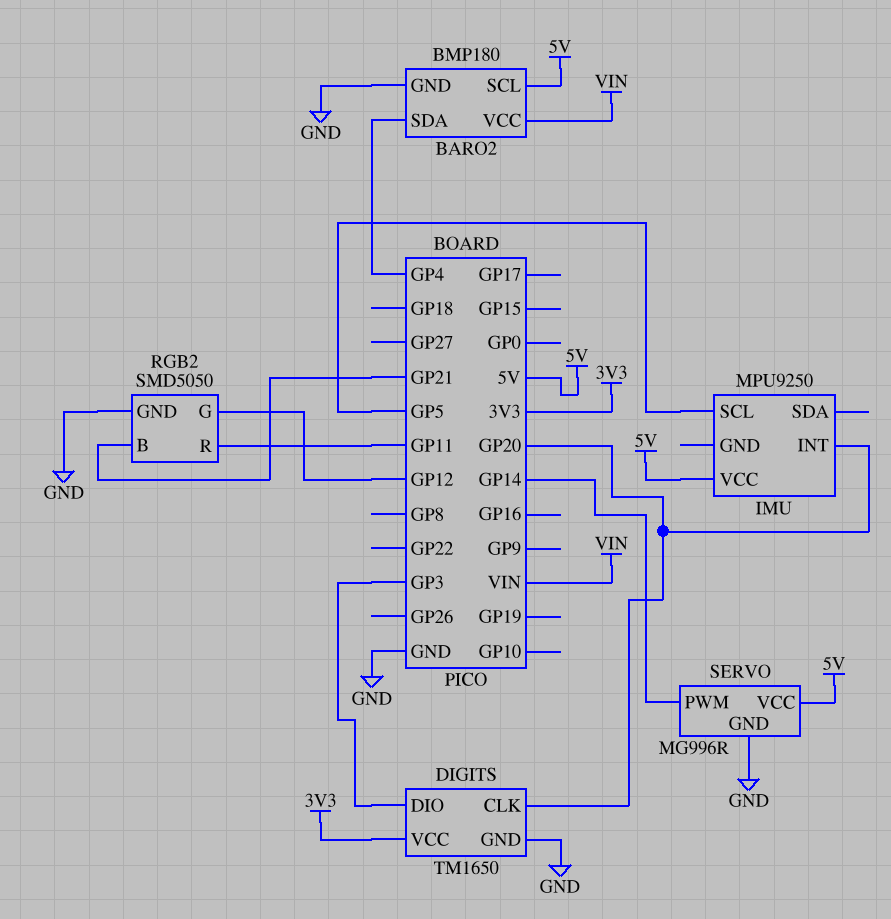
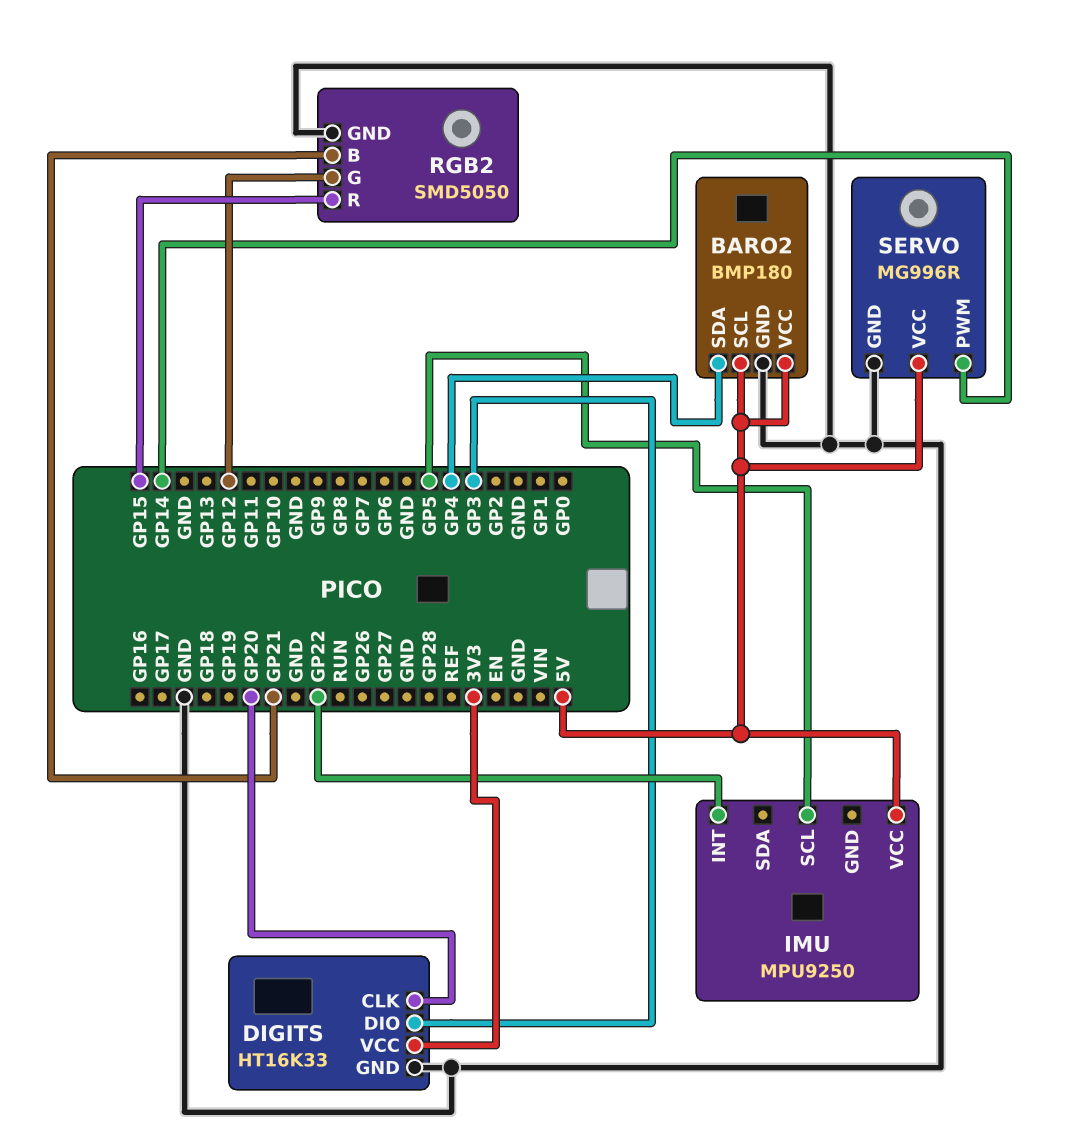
BARO2 pin VCC: VIN -> 5V
DIGITS: TM1650 -> HT16K33
IMU pin INT: GP20 -> GP22
RGB2 pin R: GP11 -> GP15

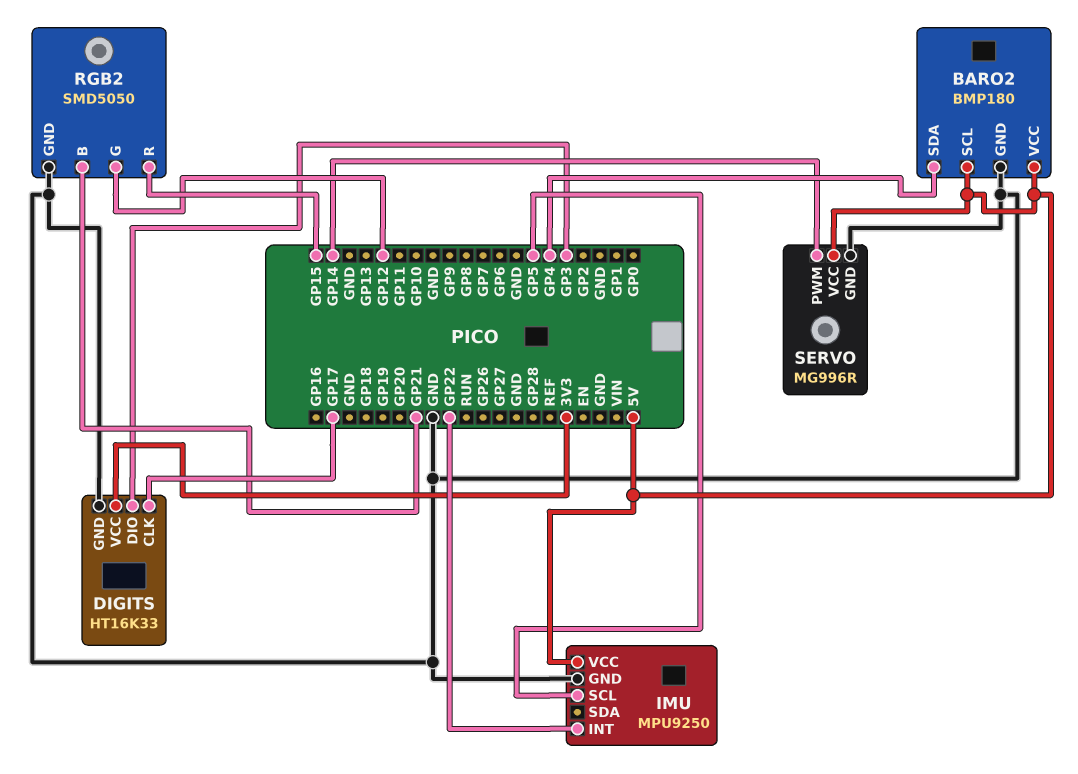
DIGITS pin CLK: GP20 -> GP17
IMU pin GND: none -> GND

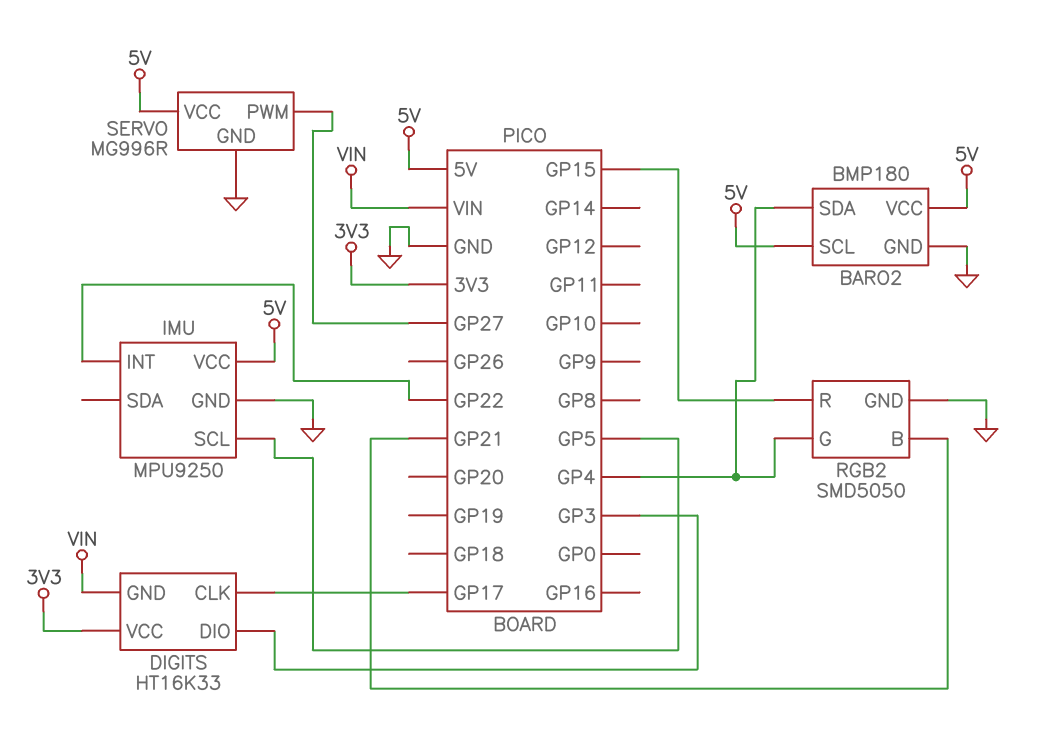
DIGITS pin GND: GND -> VIN
RGB2 pin G: GP12 -> GP4
SERVO pin PWM: GP14 -> GP27

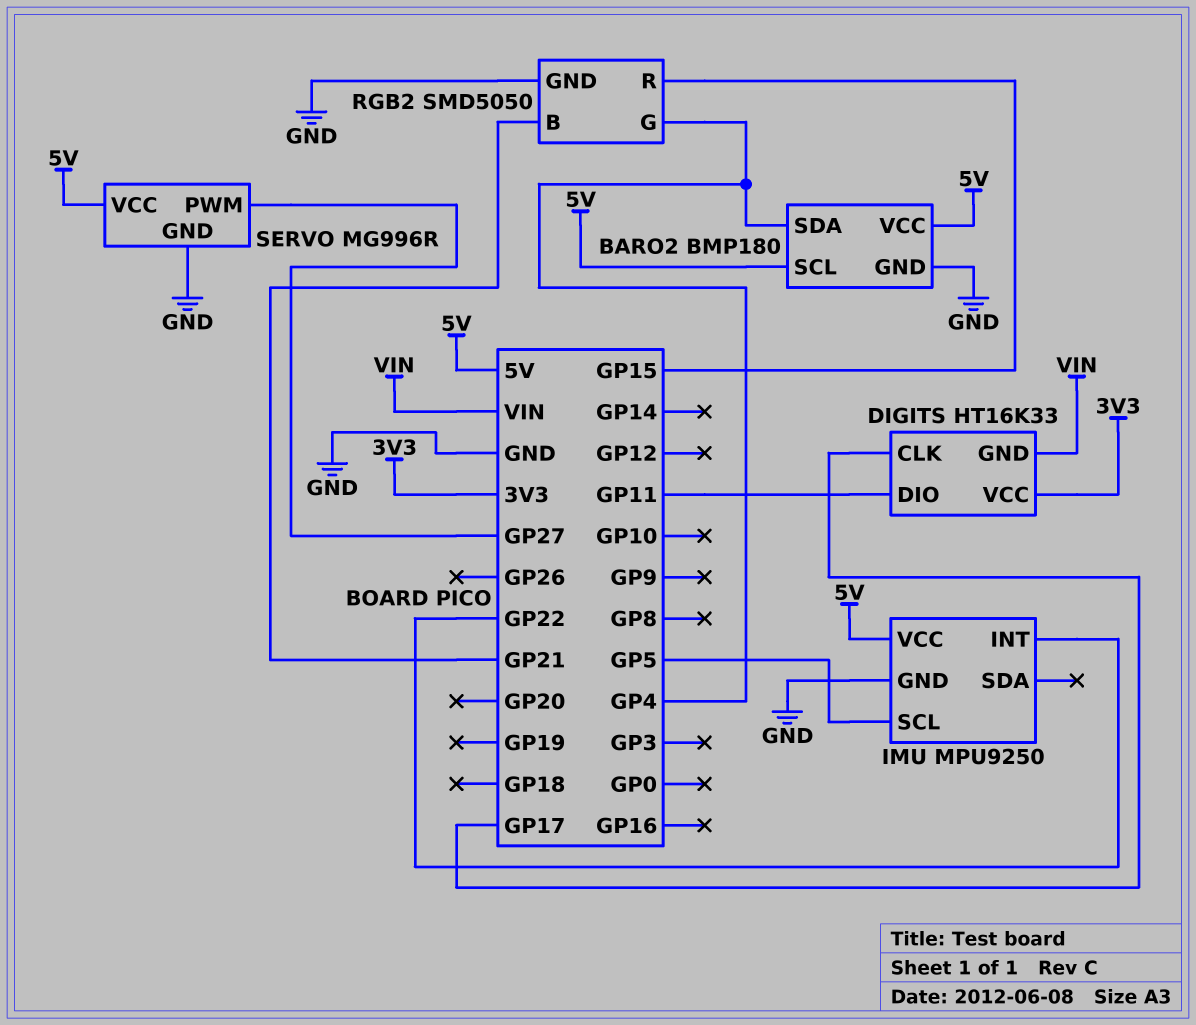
DIGITS pin DIO: GP3 -> GP11

